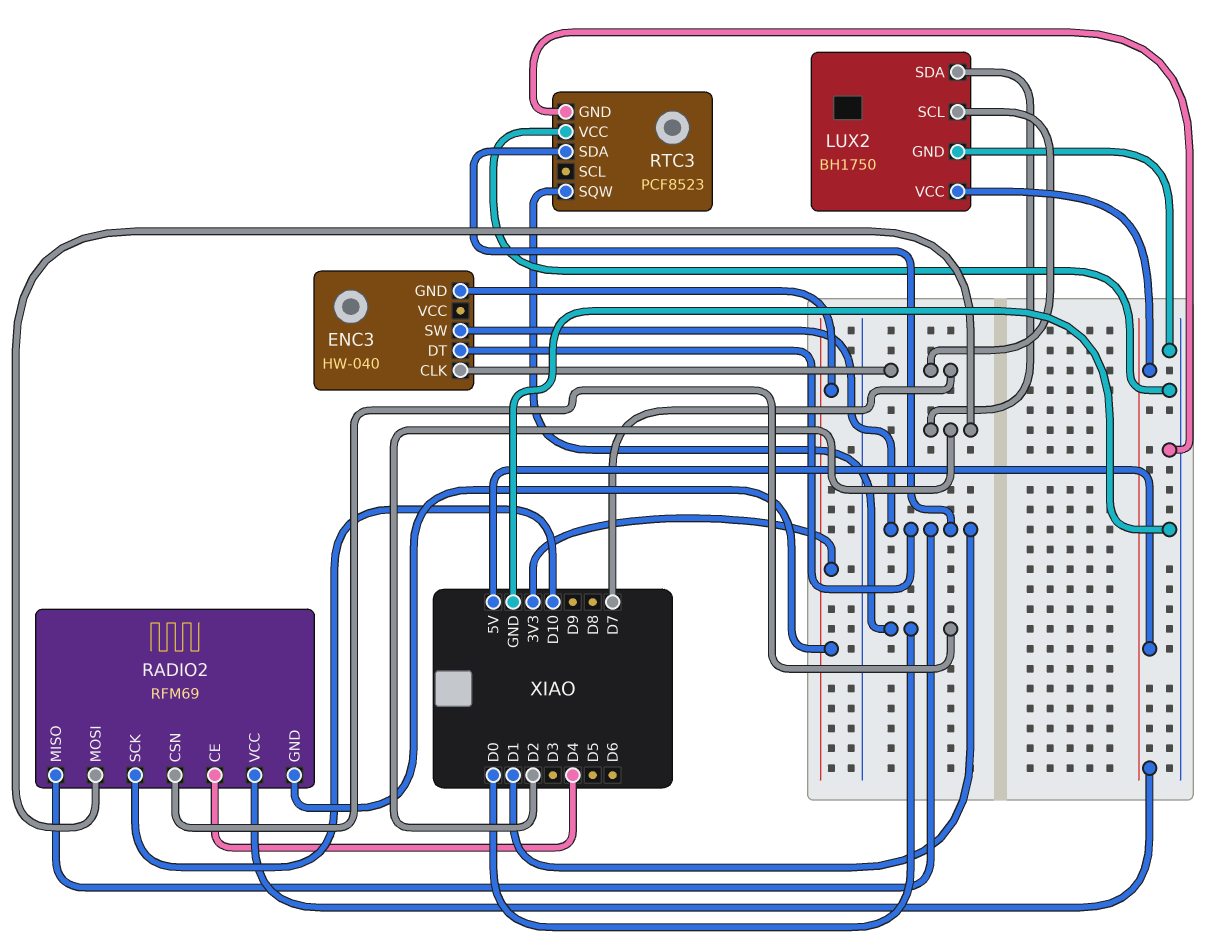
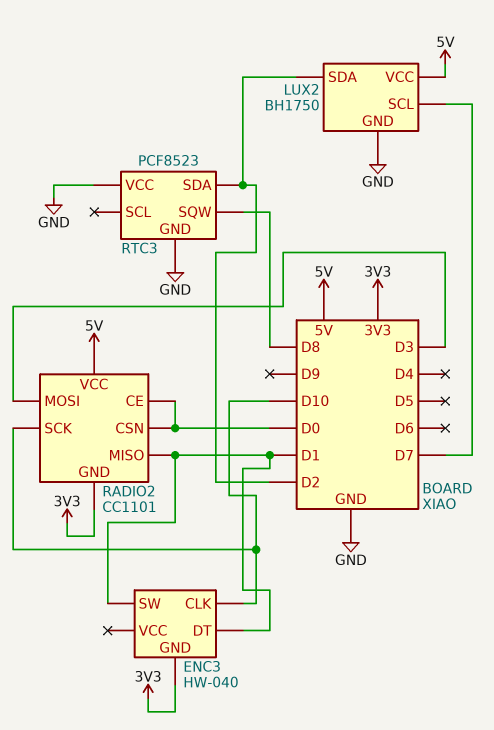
ENC3 pin CLK: D7 -> D10
RADIO2: RFM69 -> CC1101
RADIO2 pin CE: D4 -> D0
RADIO2 pin MOSI: D2 -> D3
RTC3 pin SDA: D1 -> D2
RTC3 pin SQW: D0 -> D8

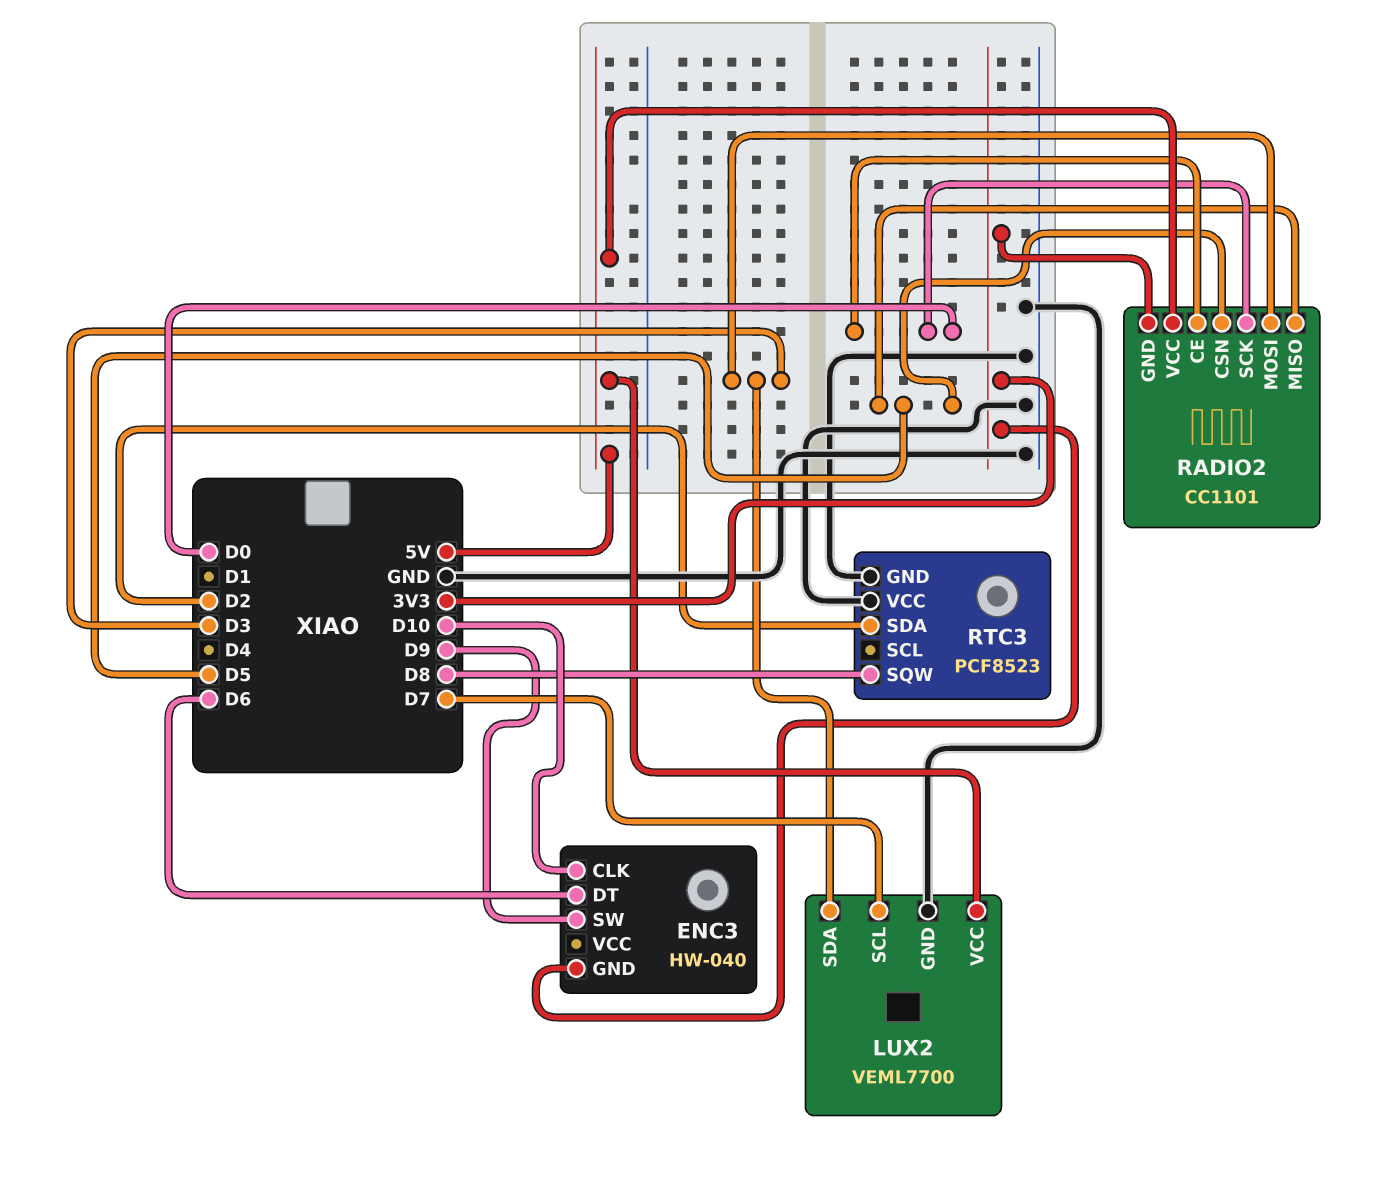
ENC3 pin DT: D1 -> D6
ENC3 pin SW: D1 -> D9
LUX2: BH1750 -> VEML7700
LUX2 pin SDA: D2 -> D3
RADIO2 pin CSN: D0 -> D5
RADIO2 pin MISO: D1 -> D5
RADIO2 pin SCK: D10 -> D0

